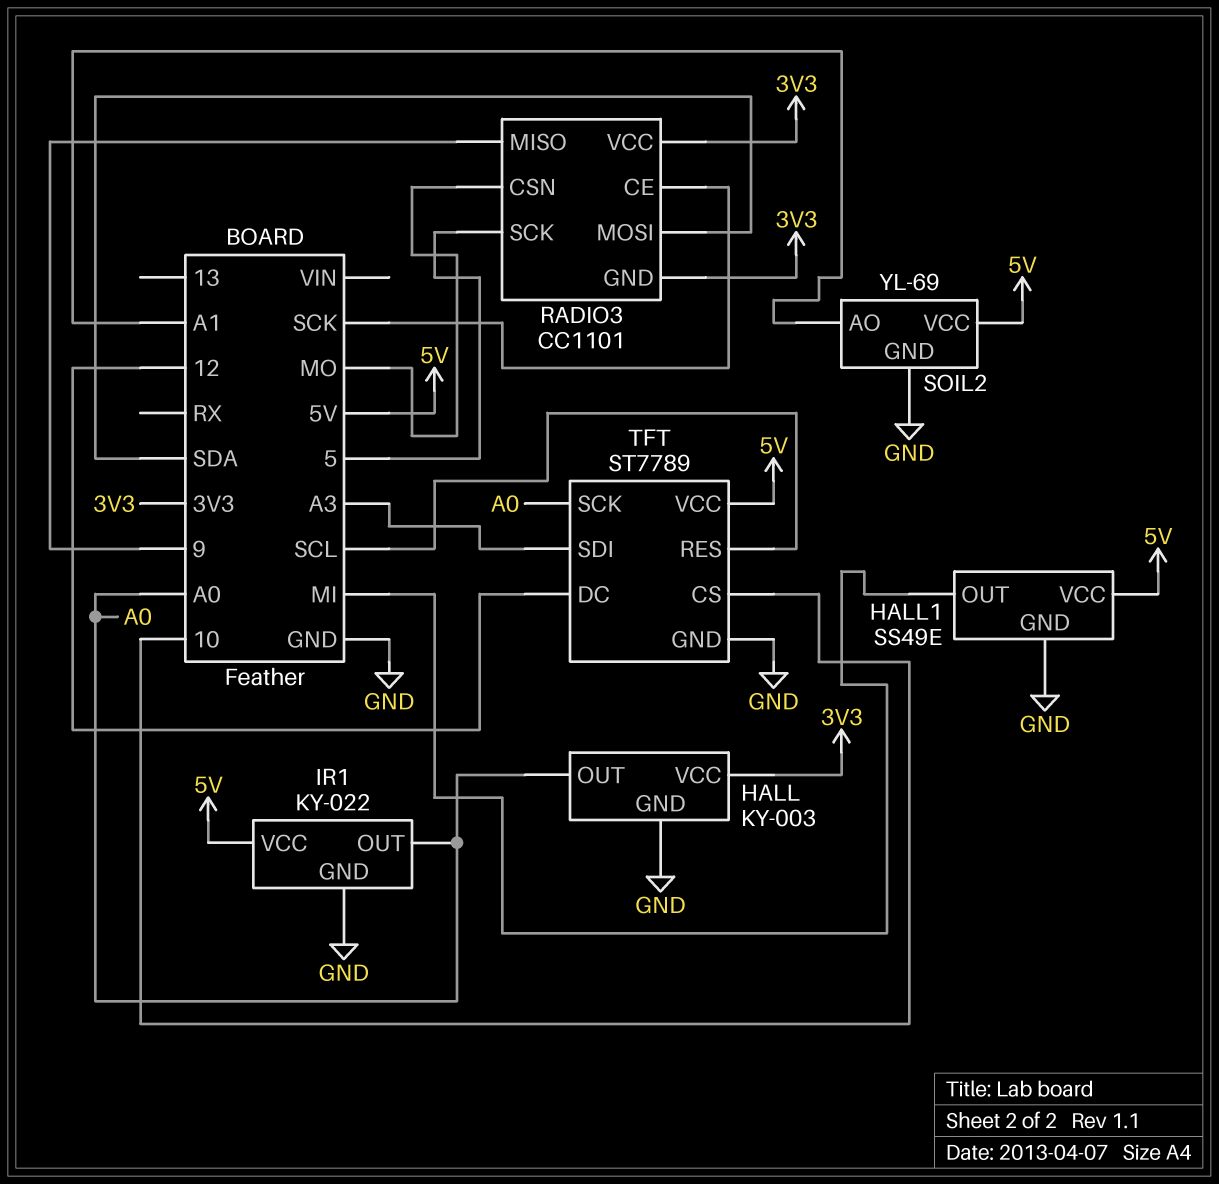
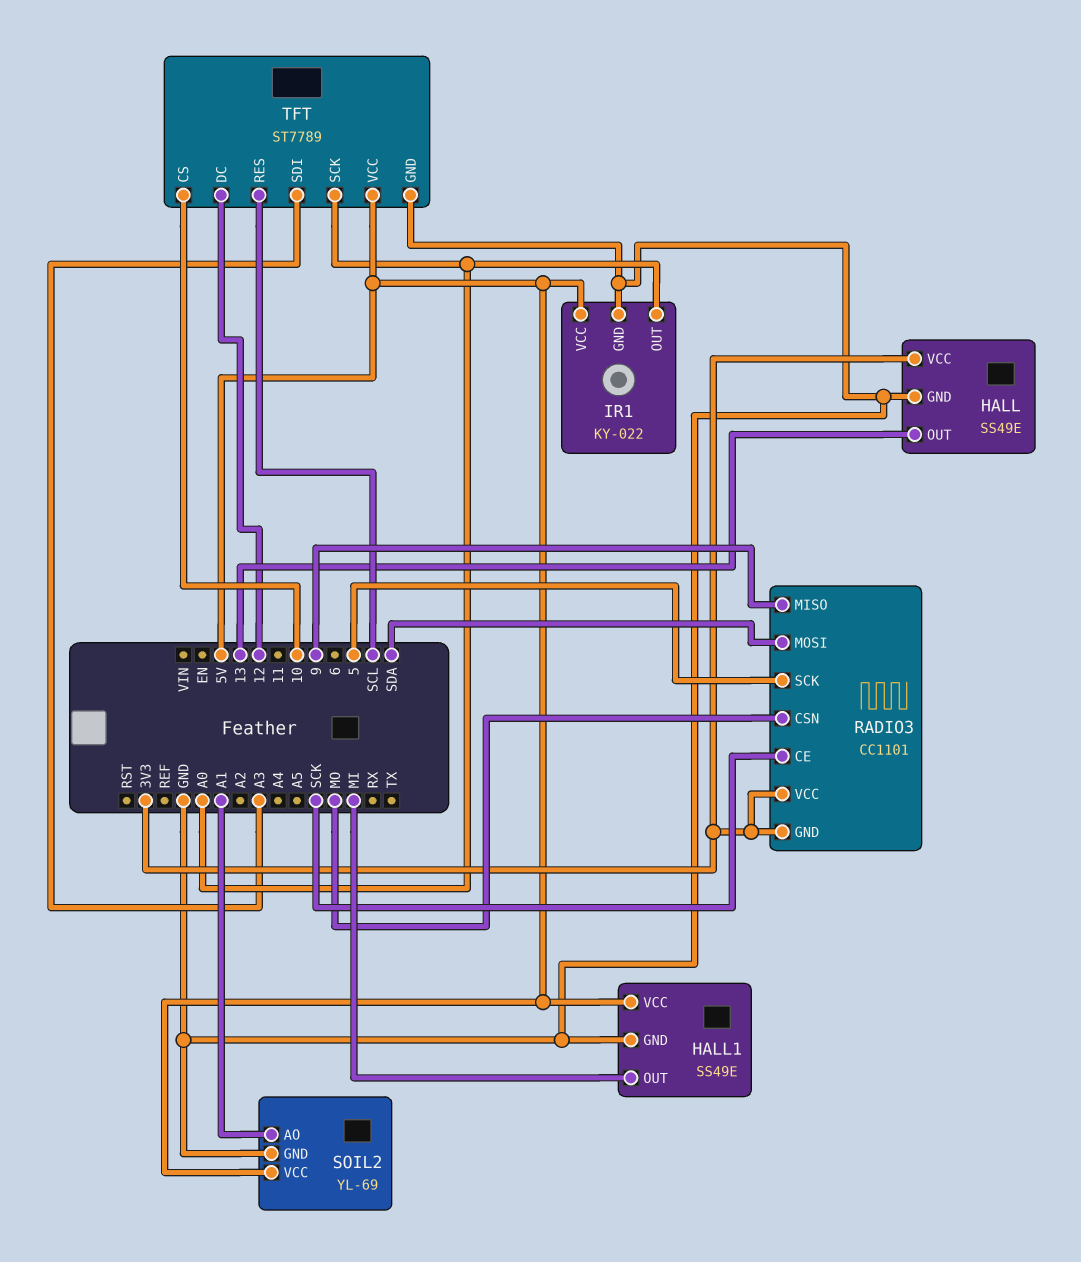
HALL: KY-003 -> SS49E
HALL pin OUT: A0 -> 13

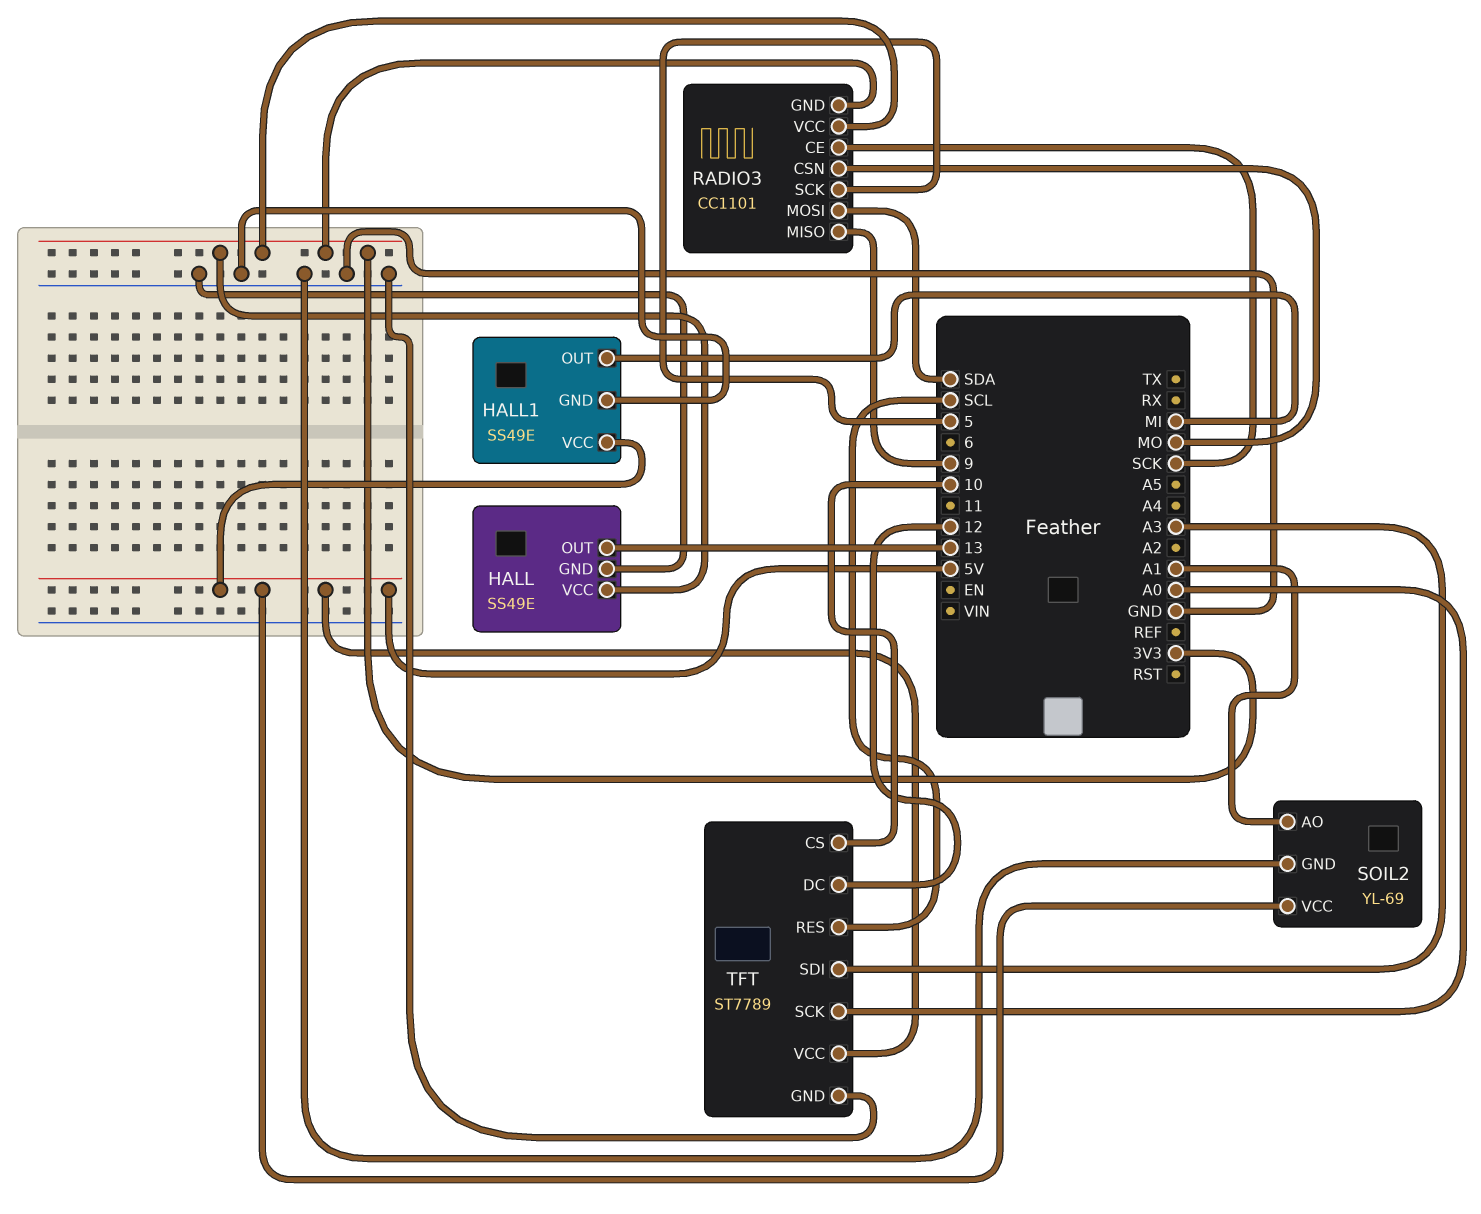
IR1: KY-022 -> none
IR1 pin GND: GND -> none
IR1 pin OUT: A0 -> none
IR1 pin VCC: 5V -> none

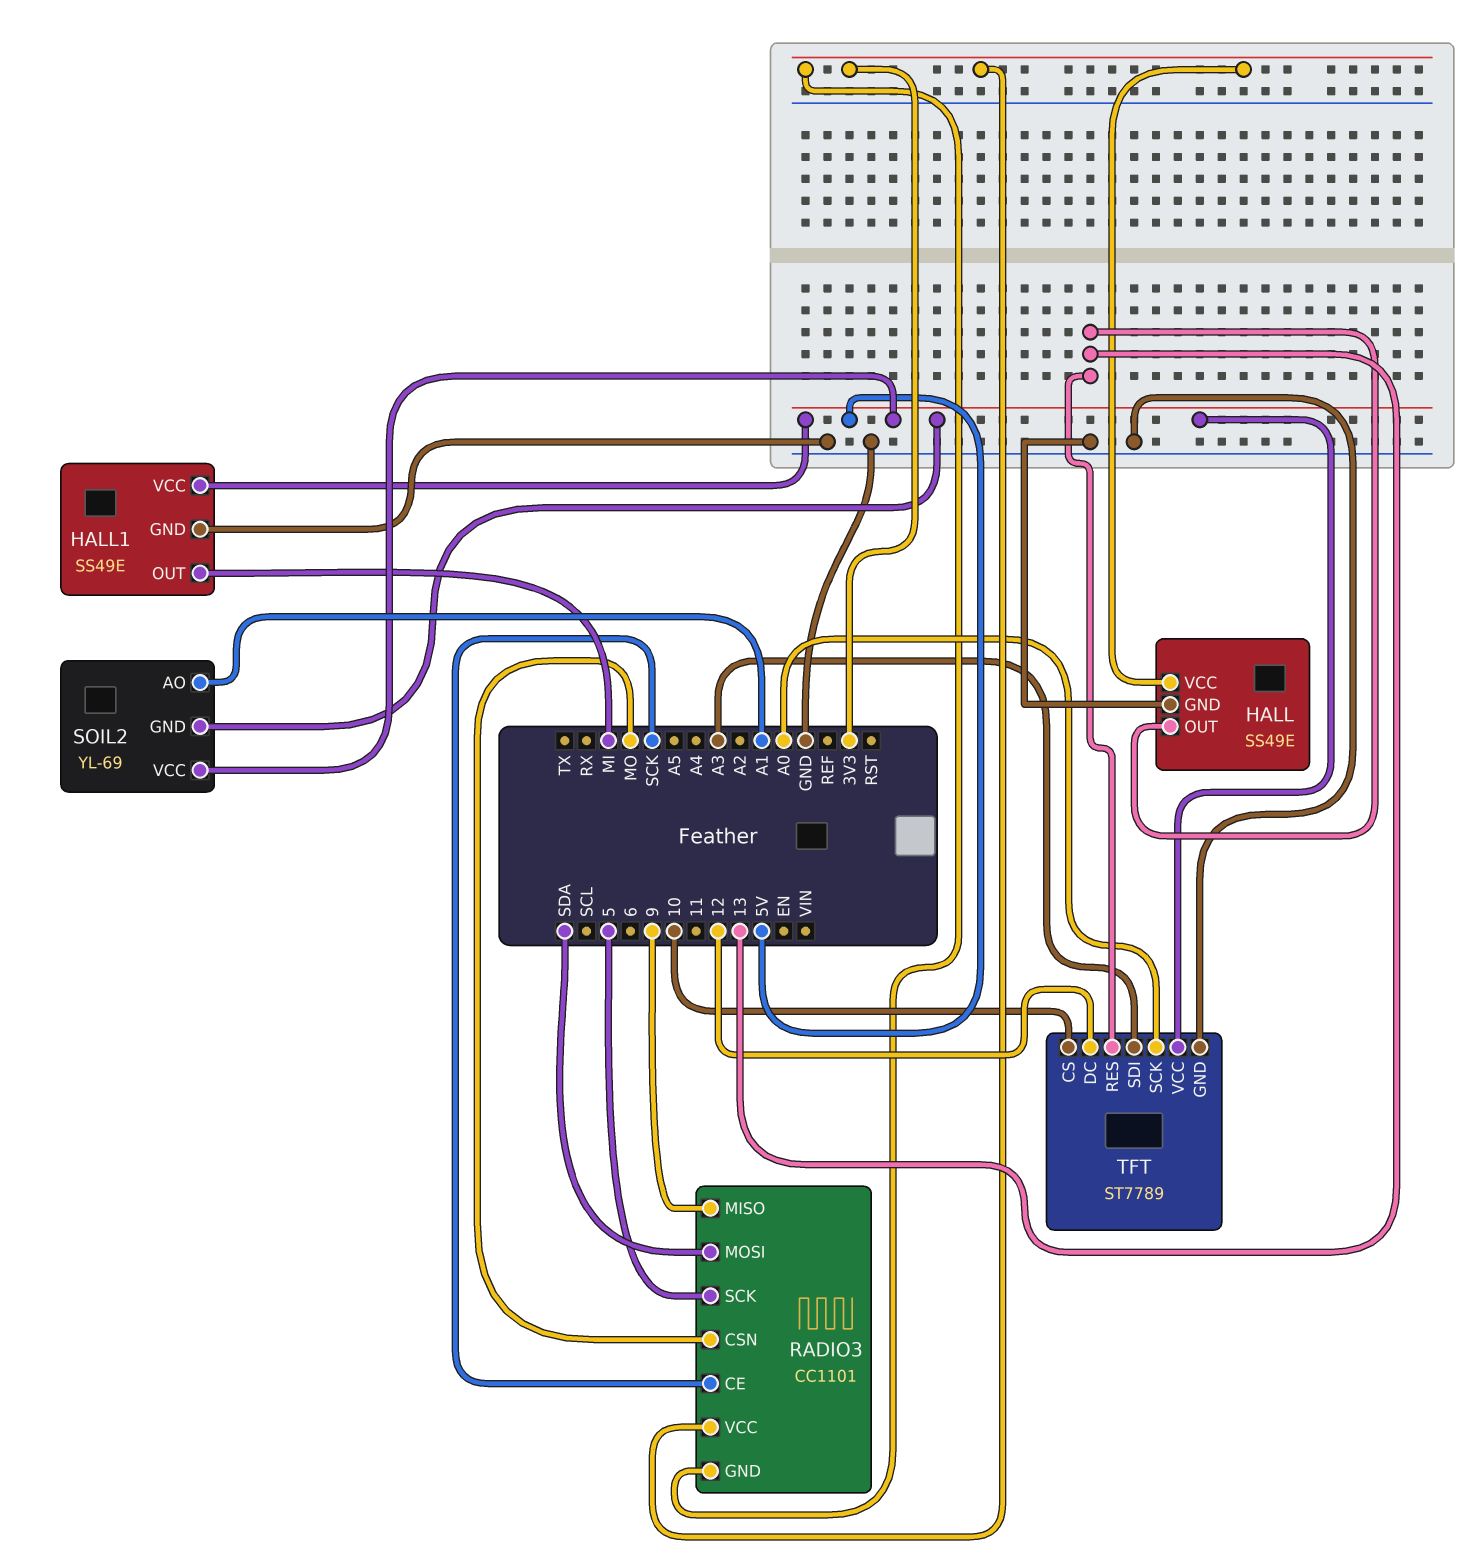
SOIL2 pin GND: GND -> 5V
TFT pin RES: SCL -> 13

